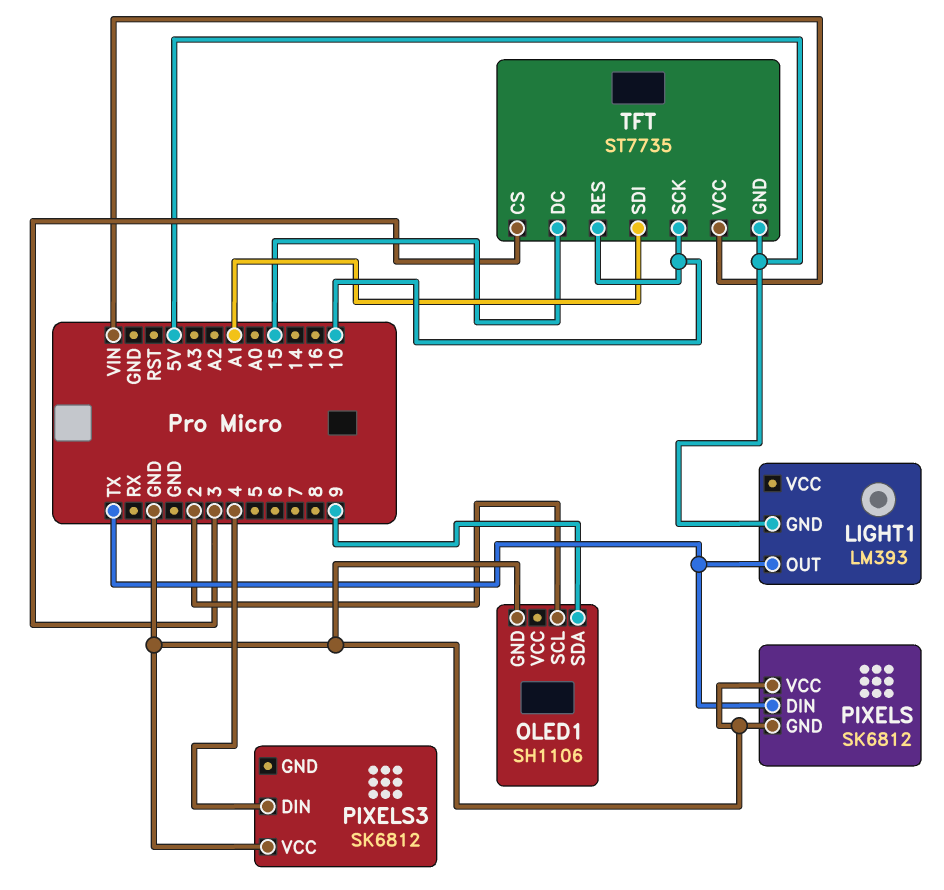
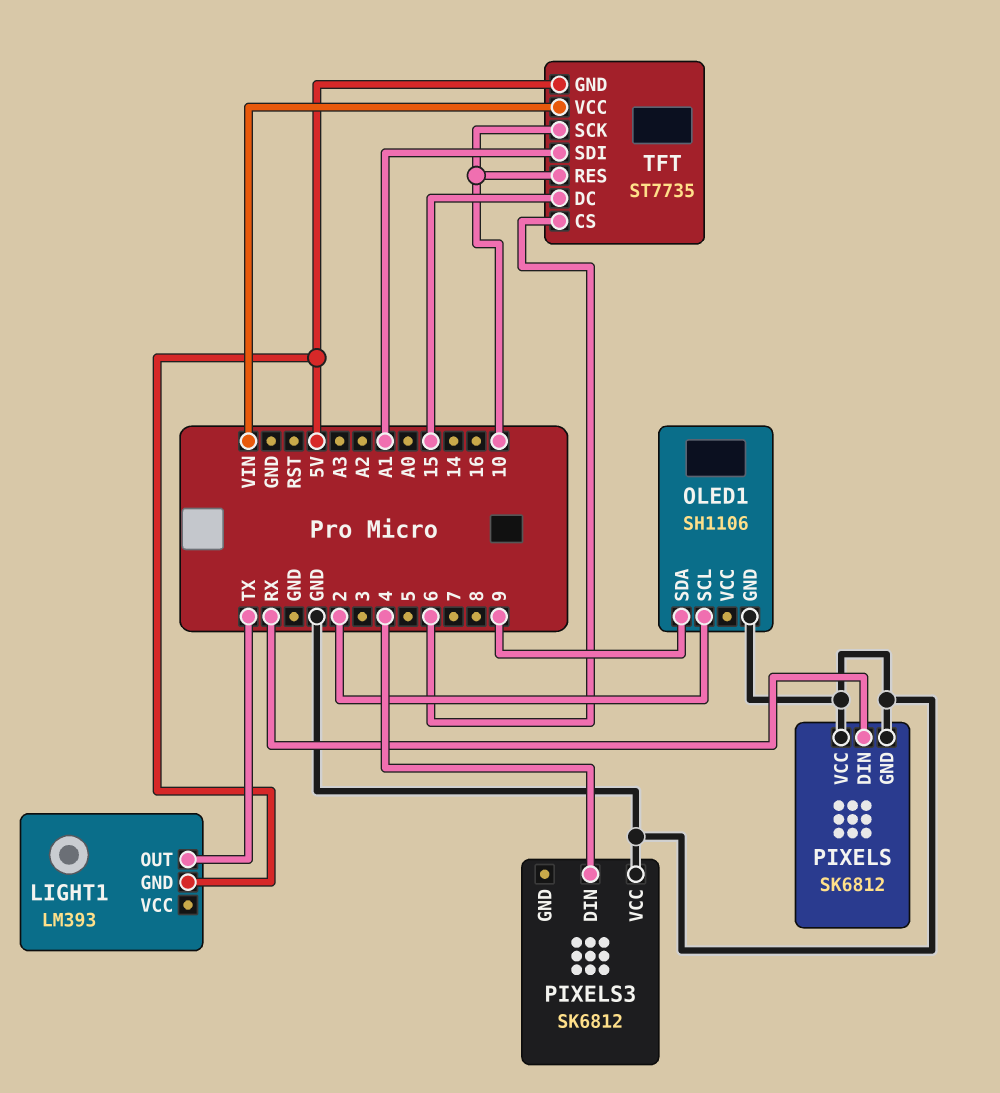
PIXELS pin DIN: TX -> RX
TFT pin CS: 3 -> 6

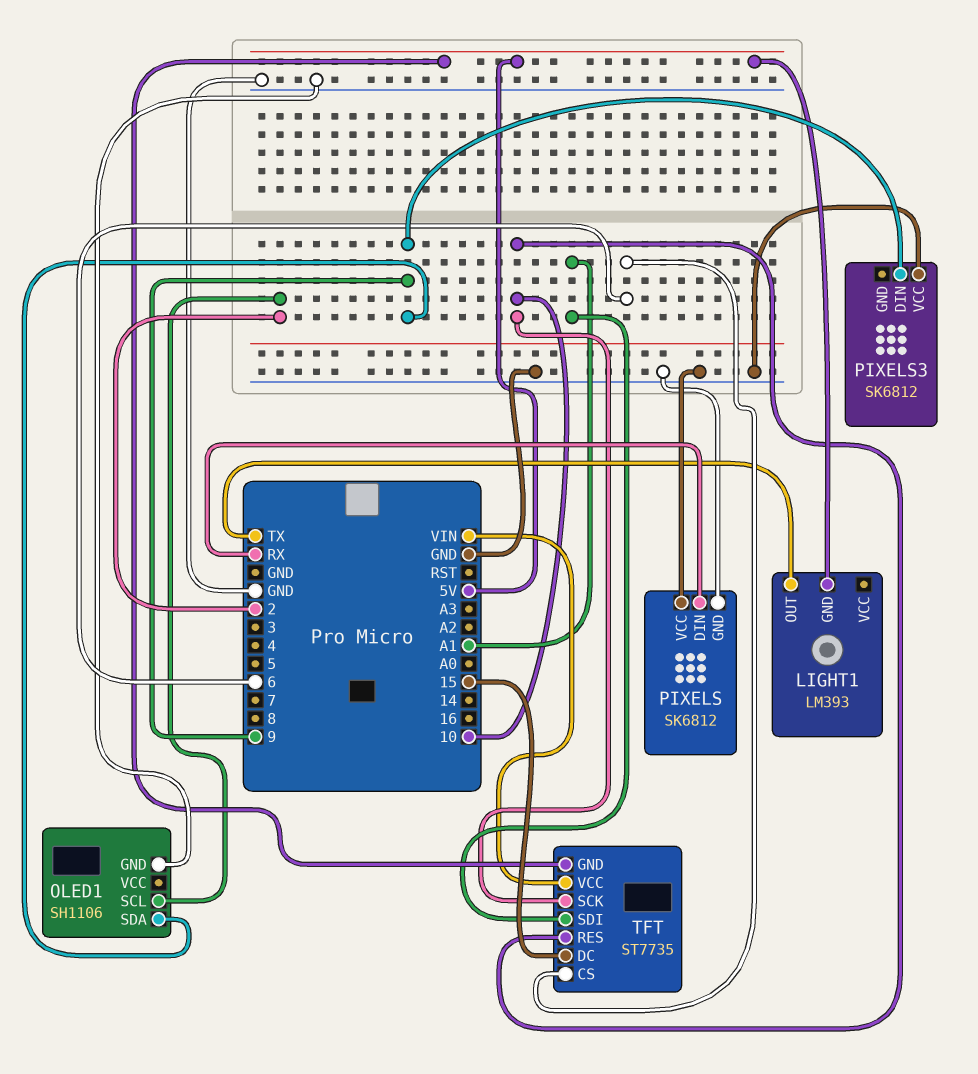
PIXELS3 pin DIN: 4 -> 9

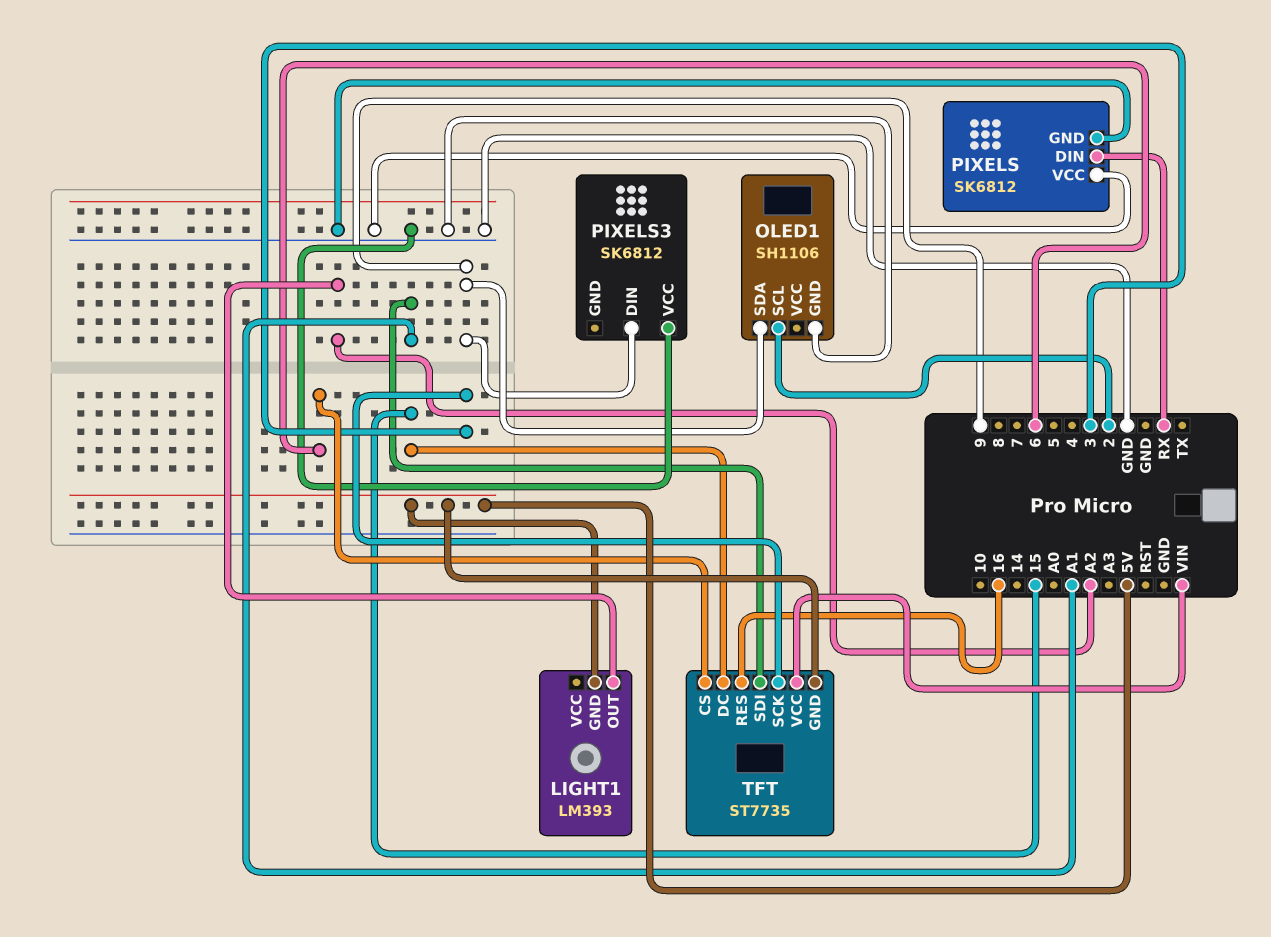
LIGHT1 pin OUT: TX -> A2
TFT pin RES: 10 -> 16
TFT pin SCK: 10 -> 3

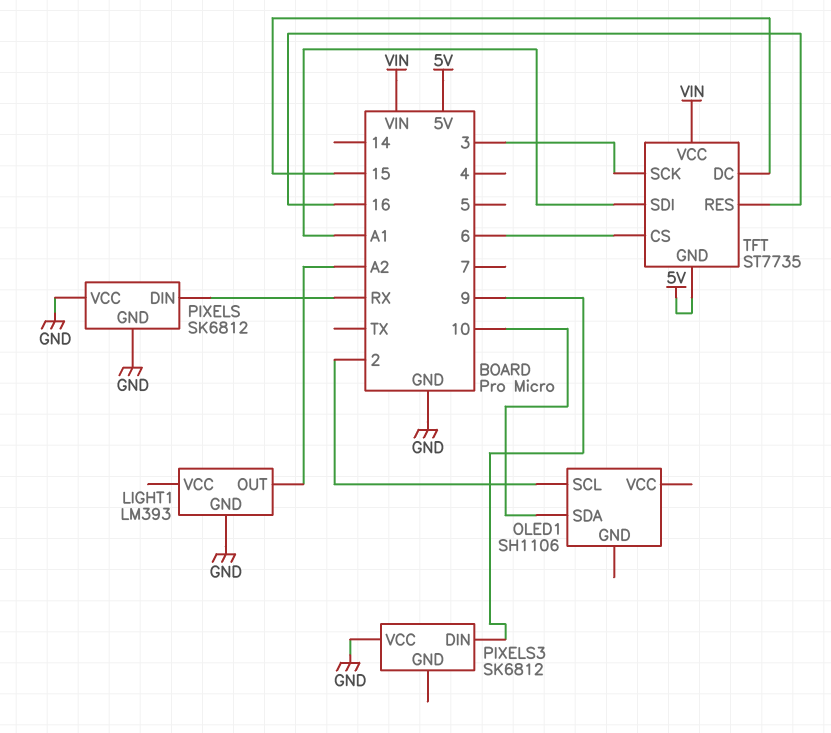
LIGHT1 pin GND: 5V -> GND
OLED1 pin GND: GND -> none
OLED1 pin SDA: 9 -> 10

